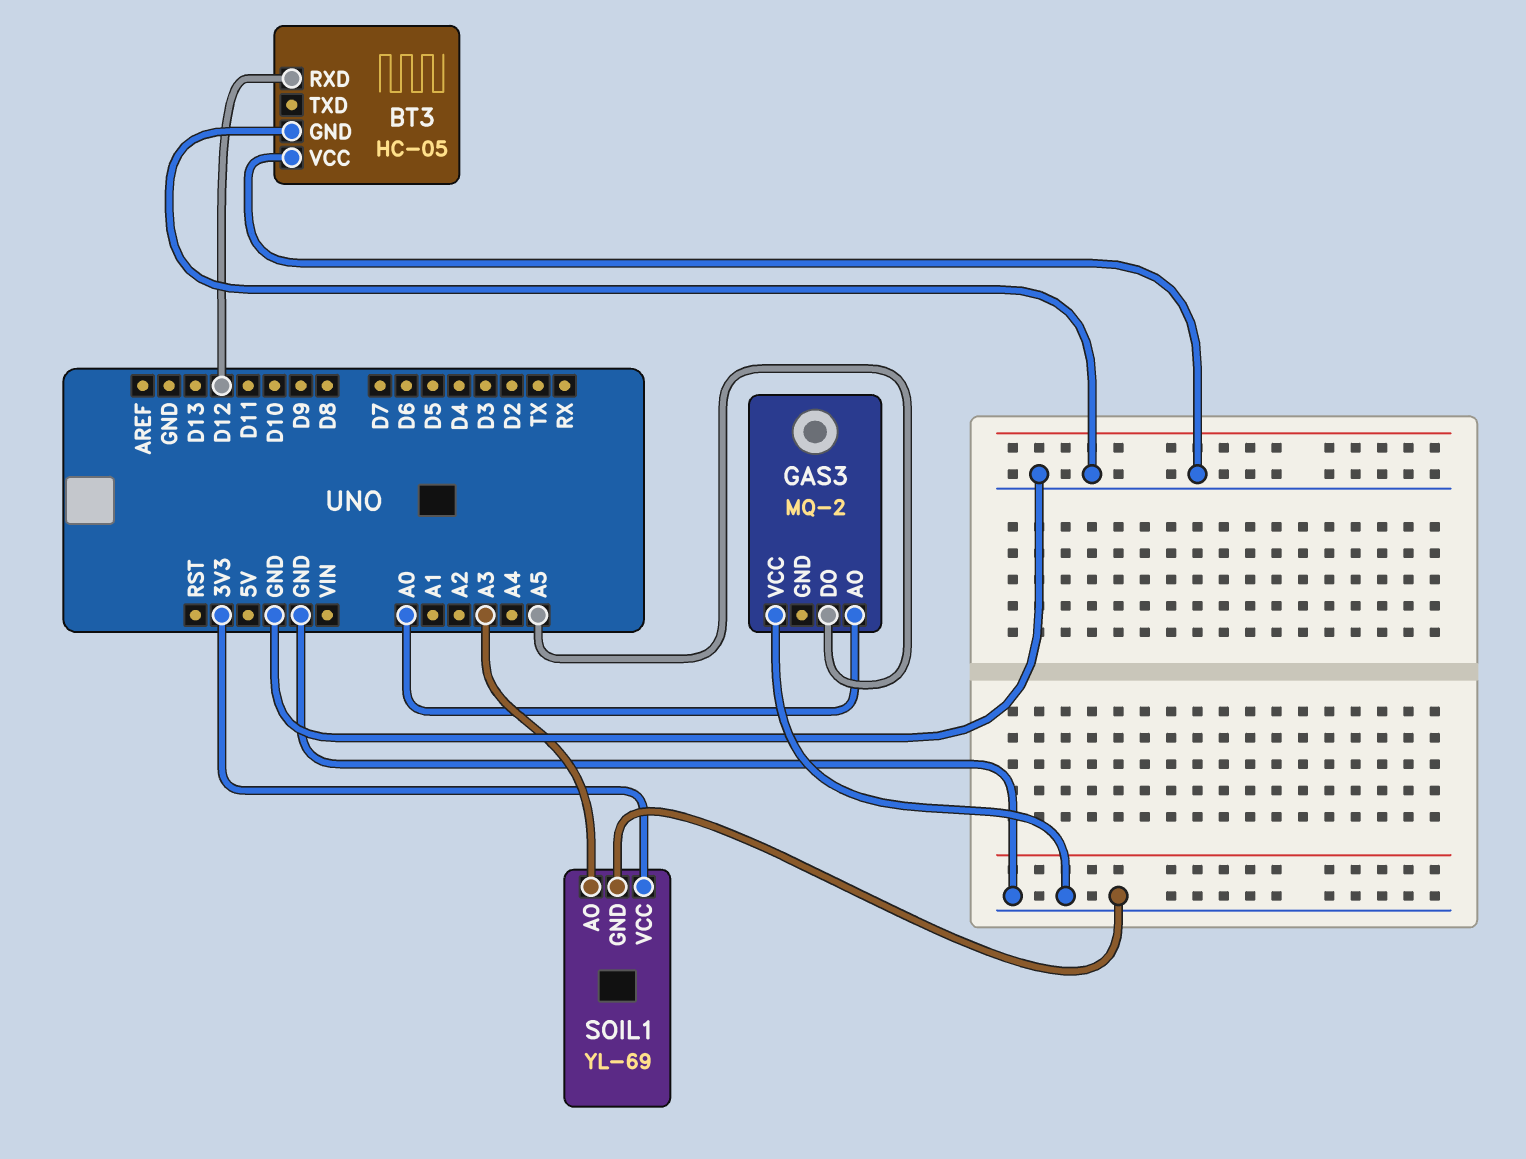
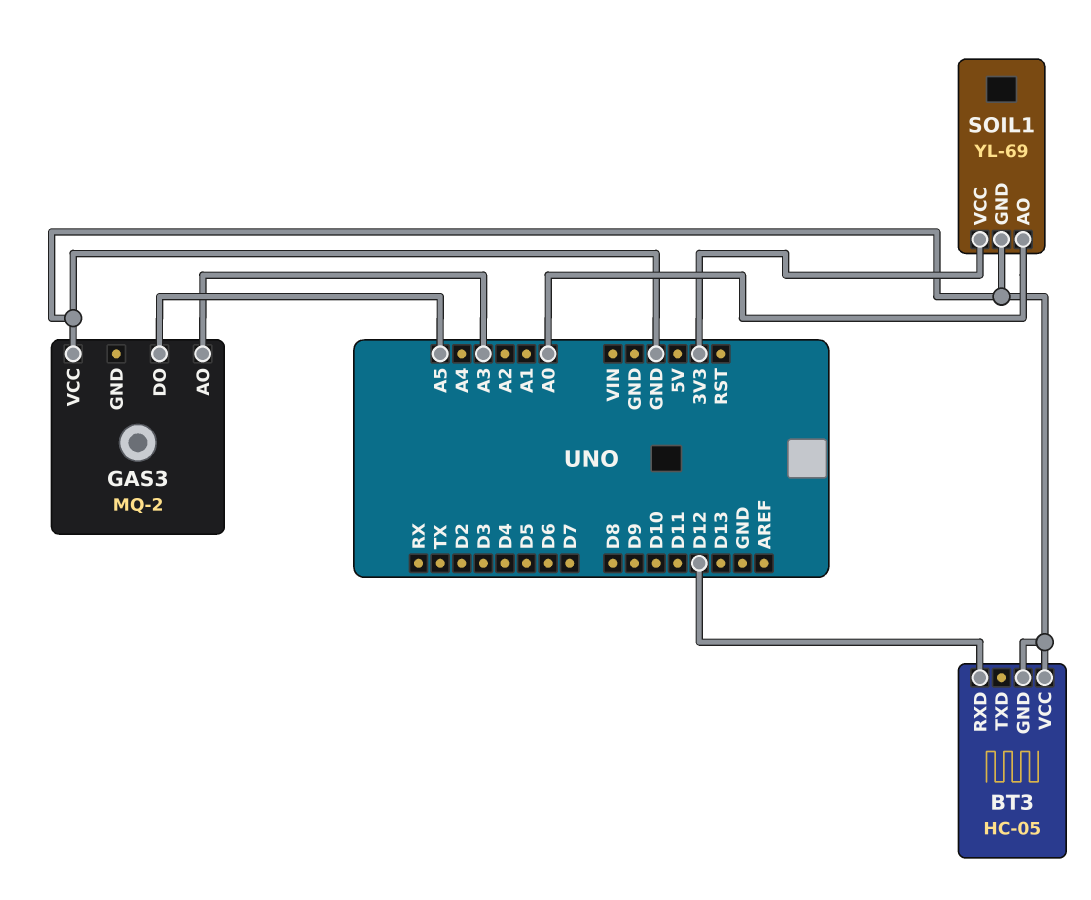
GAS3 pin AO: A0 -> A3
SOIL1 pin AO: A3 -> A0

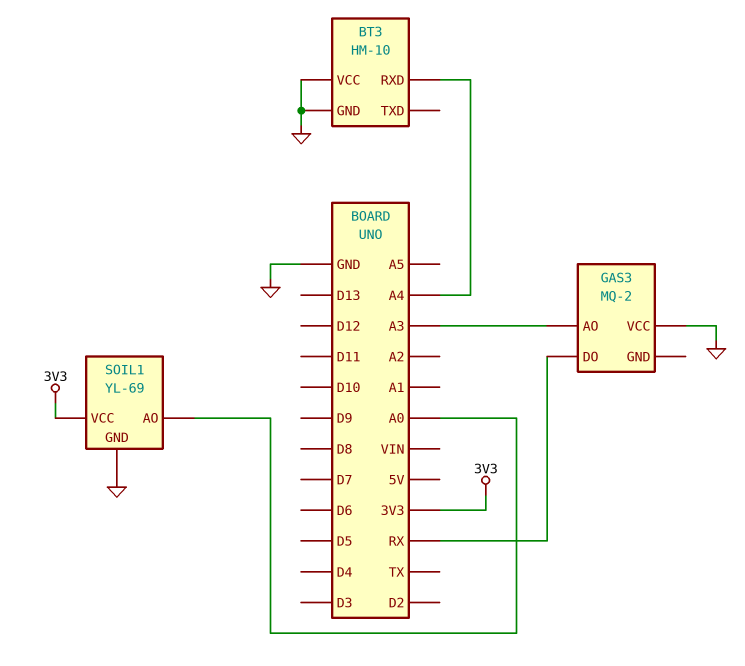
BT3: HC-05 -> HM-10
BT3 pin RXD: D12 -> A4
GAS3 pin DO: A5 -> RX

